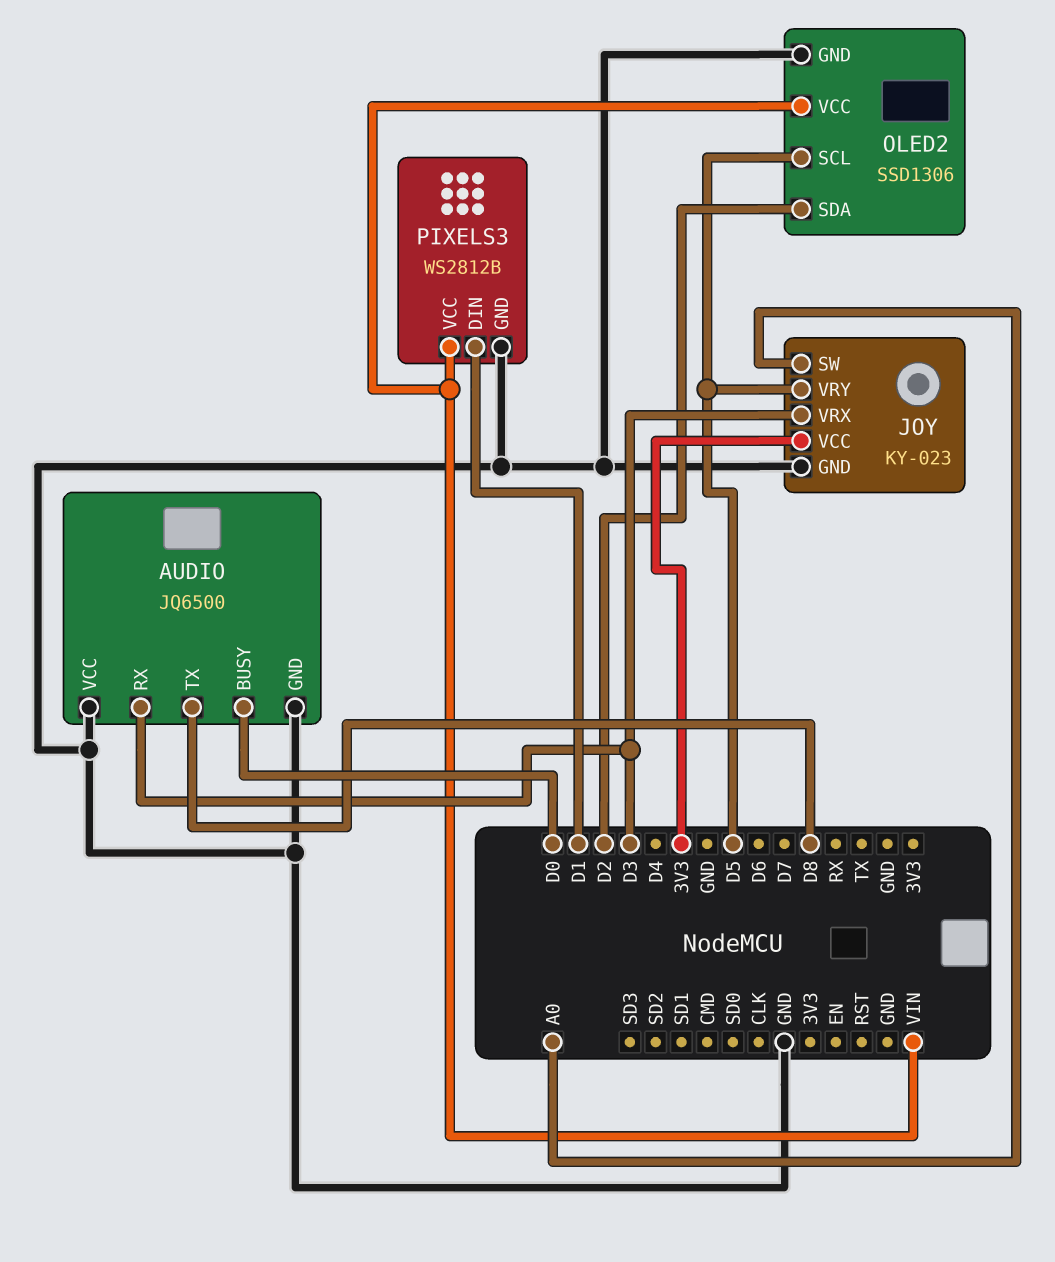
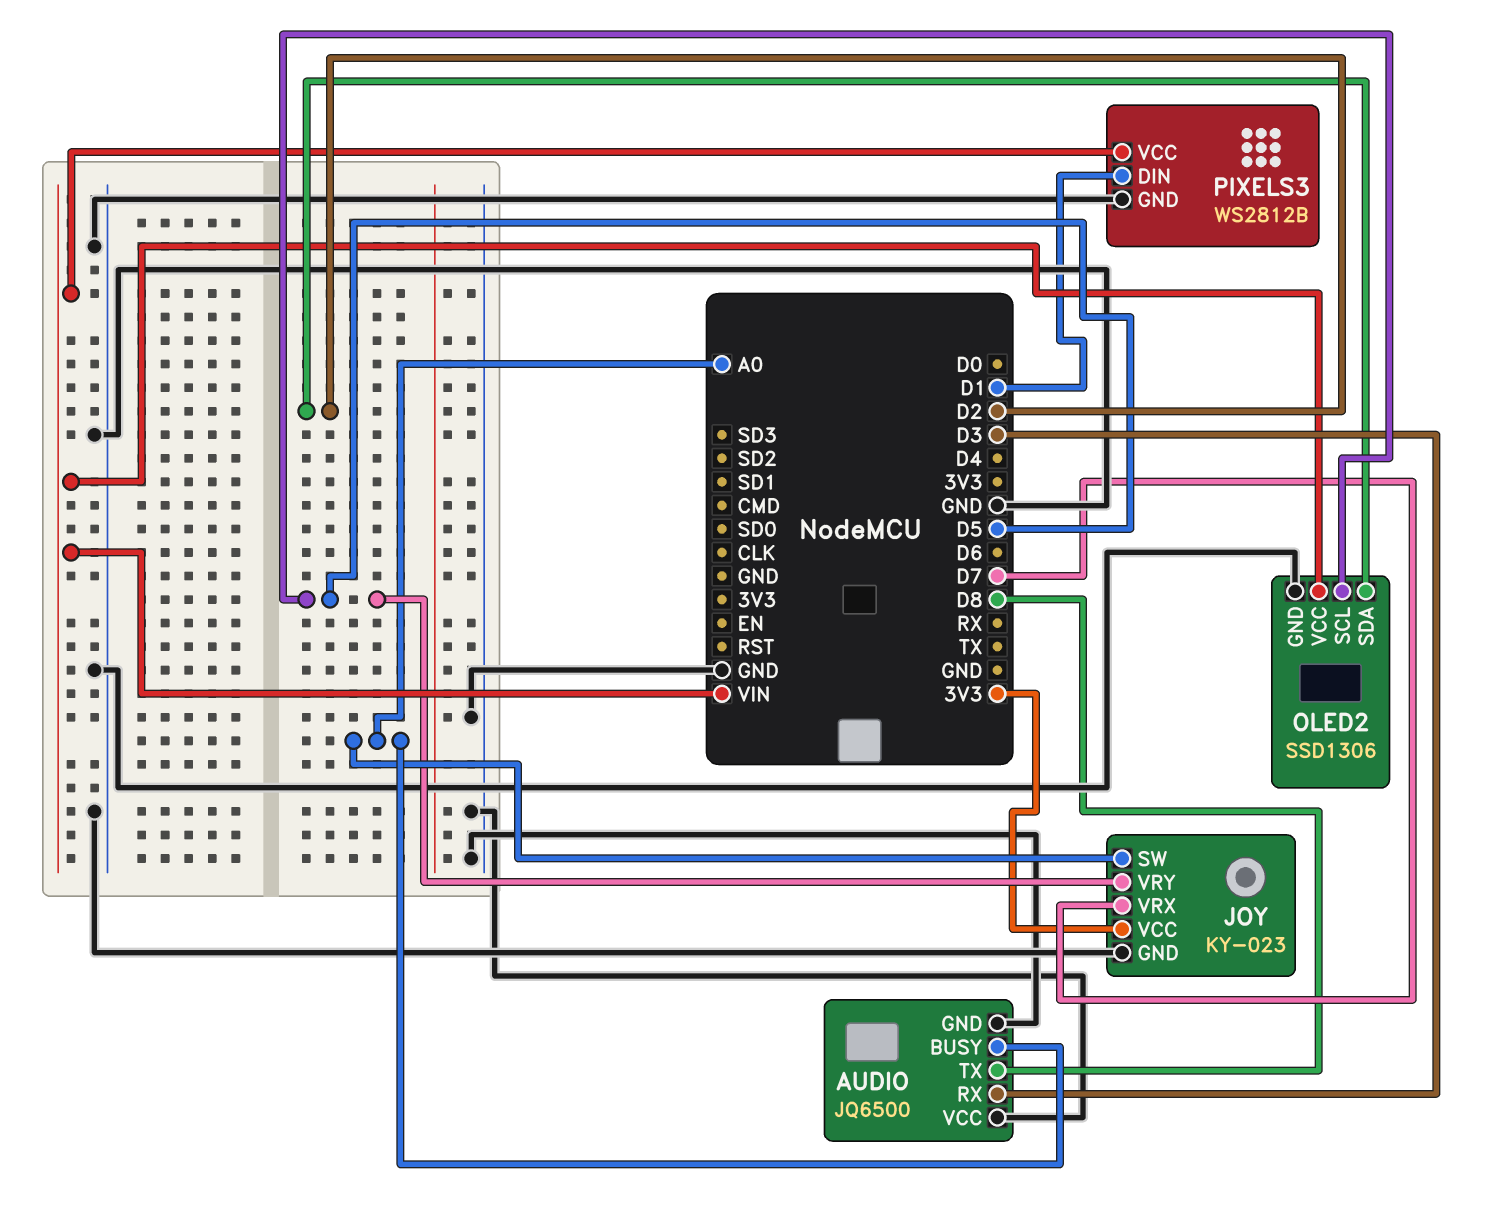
AUDIO pin BUSY: D0 -> A0
JOY pin VRX: D3 -> D7

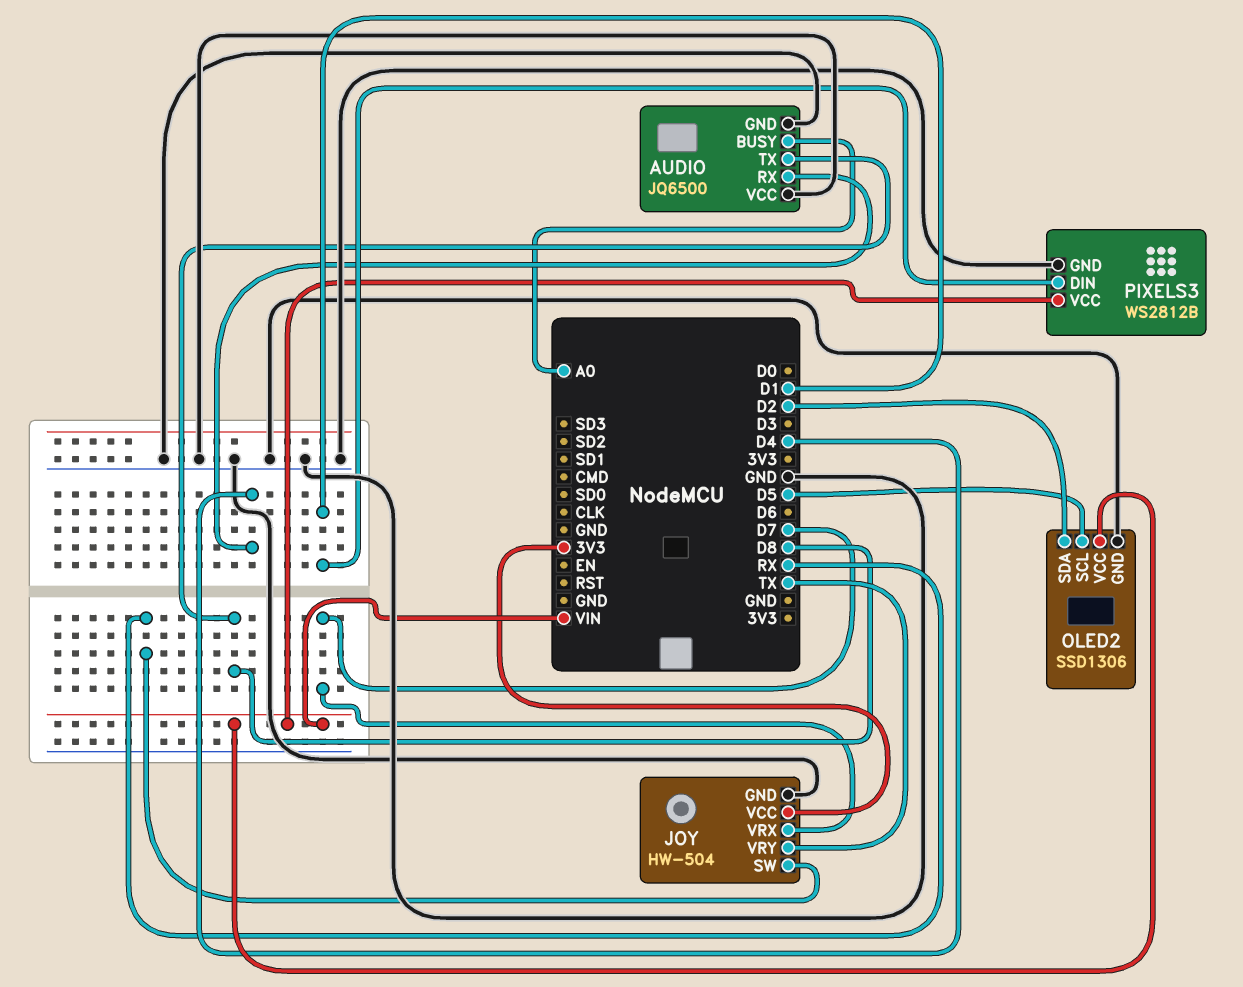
AUDIO pin RX: D3 -> D4
JOY: KY-023 -> HW-504
JOY pin SW: A0 -> RX
JOY pin VRY: D5 -> TX

